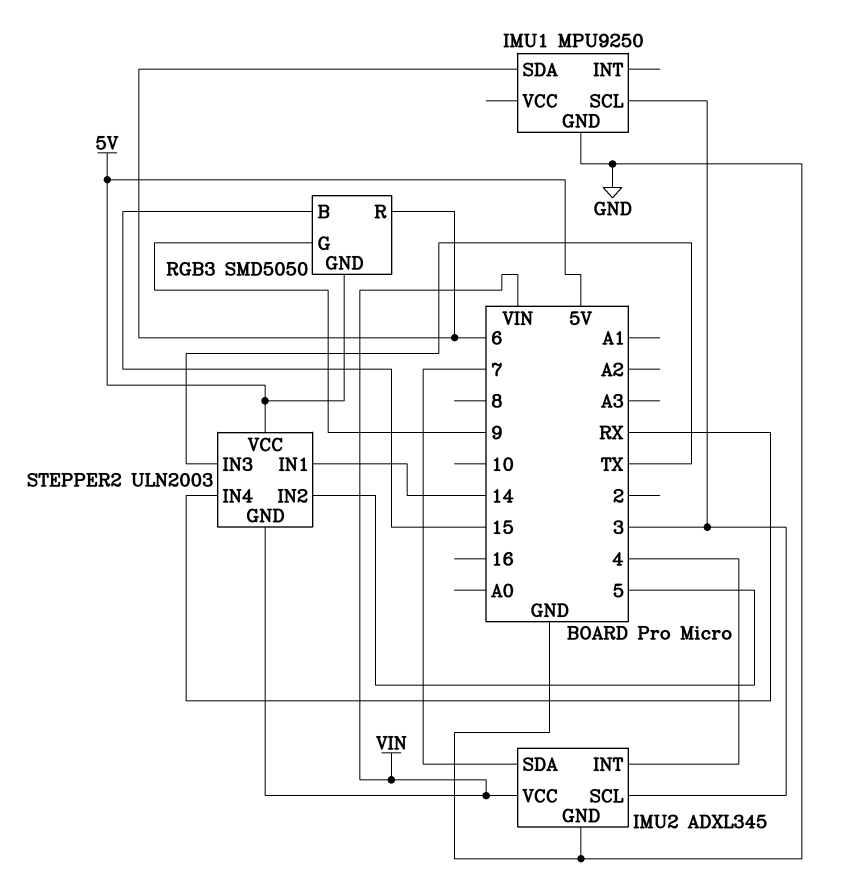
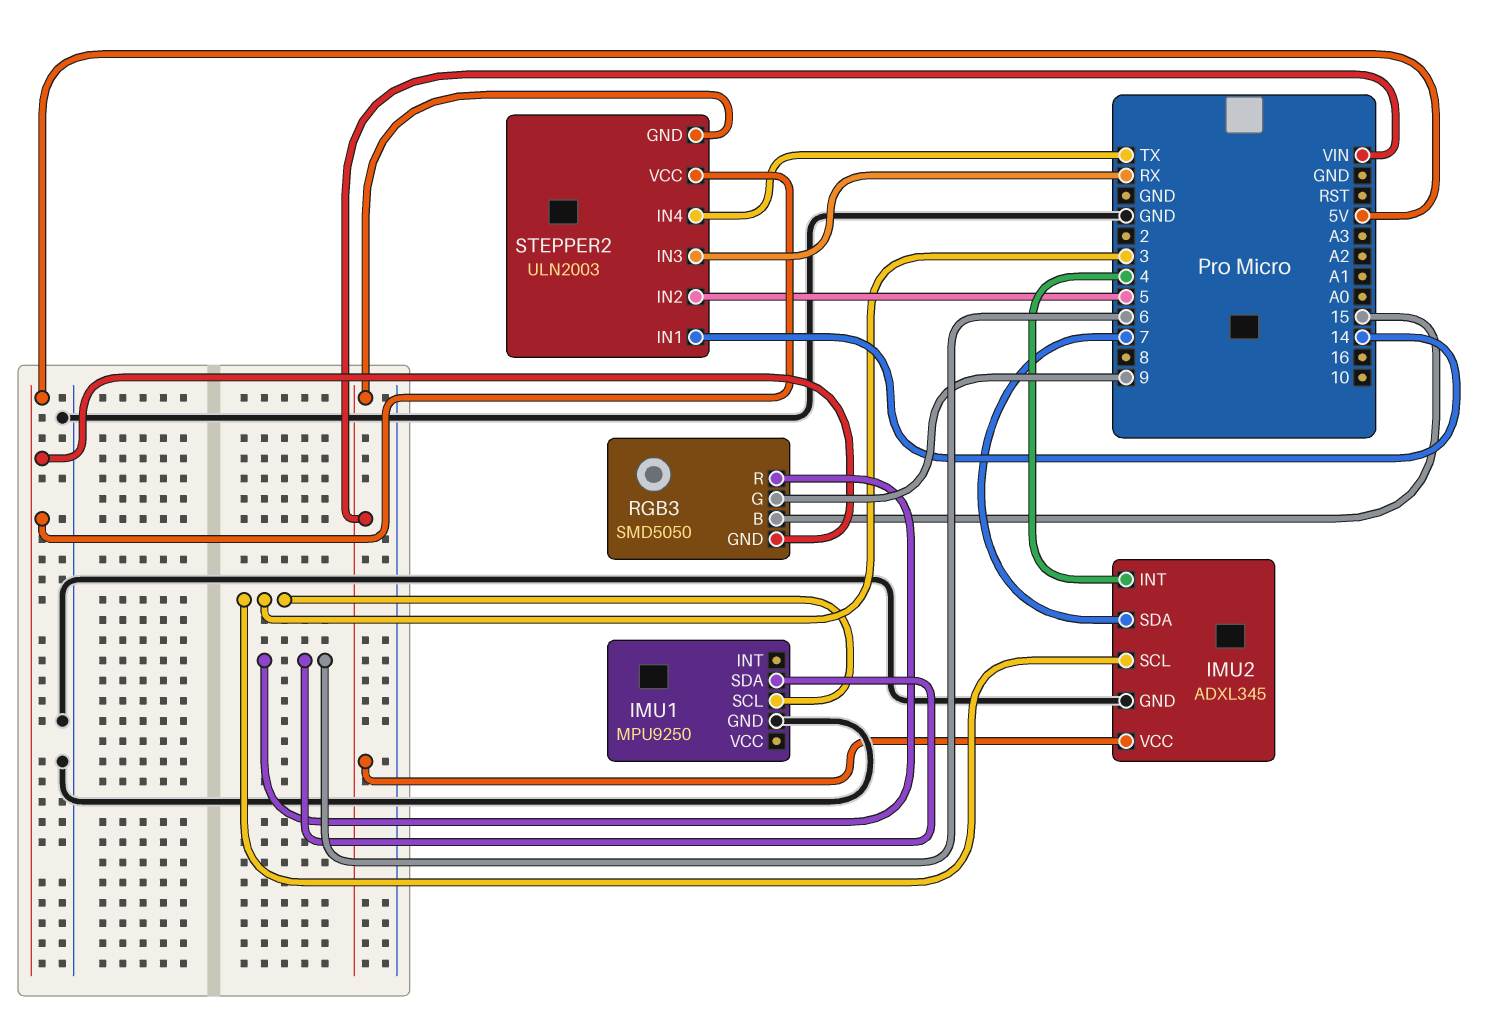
STEPPER2 pin IN3: TX -> RX
STEPPER2 pin IN4: RX -> TX

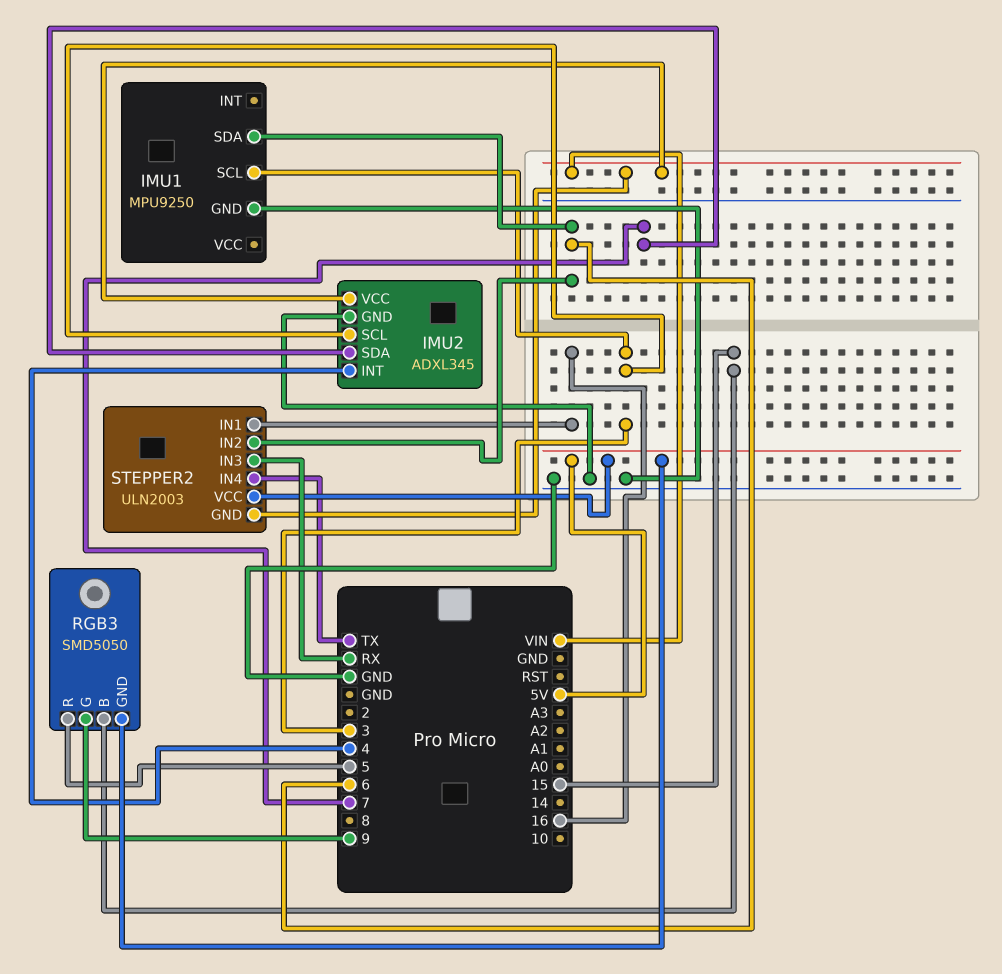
RGB3 pin R: 6 -> 5
STEPPER2 pin IN1: 14 -> 16
STEPPER2 pin IN2: 5 -> 6

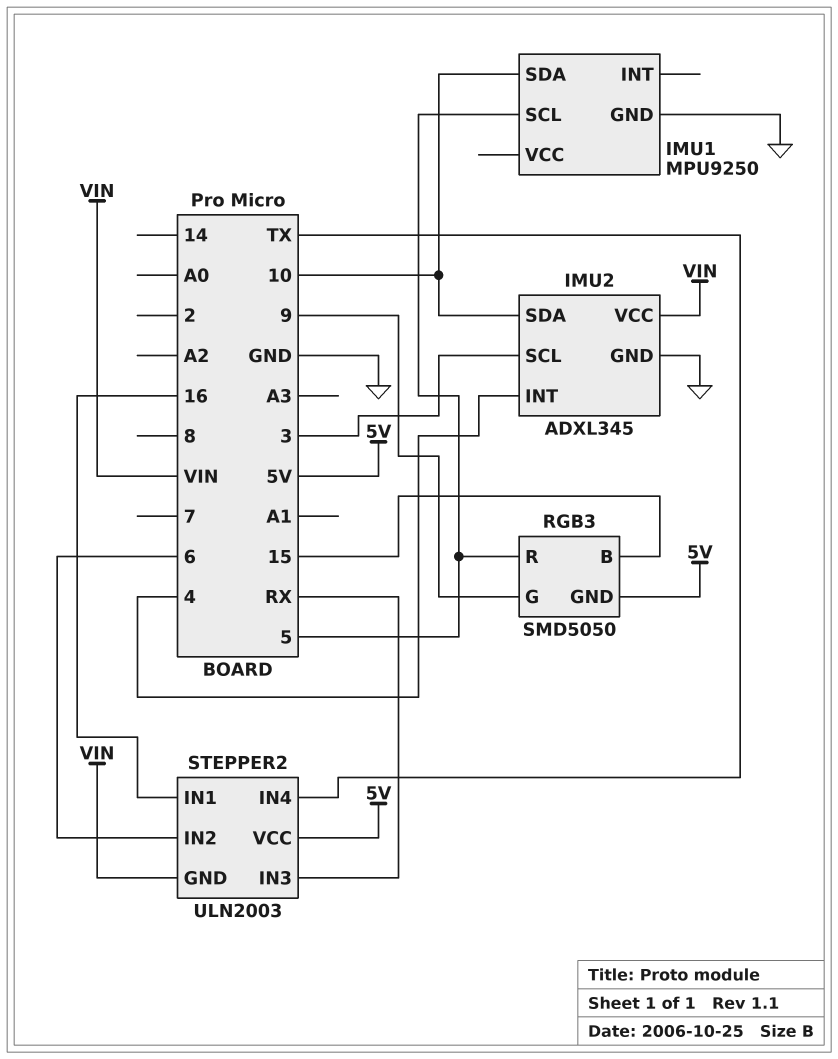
IMU1 pin SCL: 3 -> 5
IMU1 pin SDA: 6 -> 10
IMU2 pin SDA: 7 -> 10

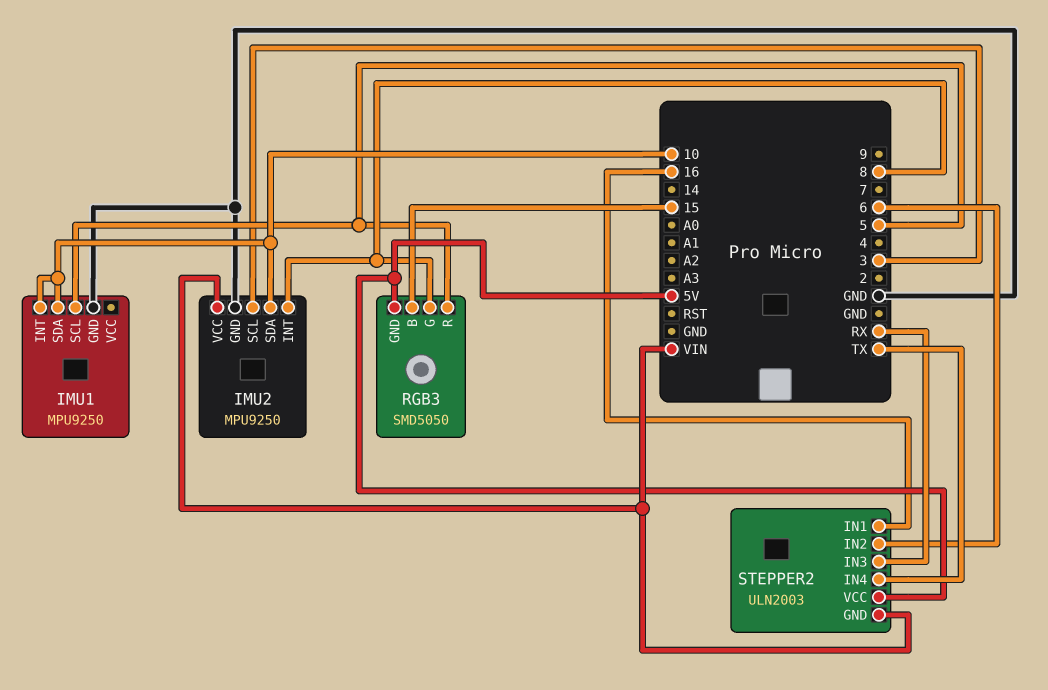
IMU1 pin INT: none -> 10
IMU2: ADXL345 -> MPU9250
IMU2 pin INT: 4 -> 8
RGB3 pin G: 9 -> 8

